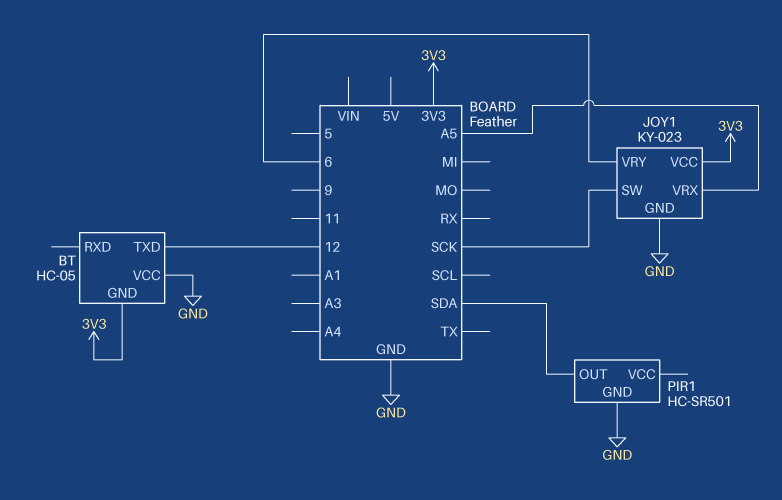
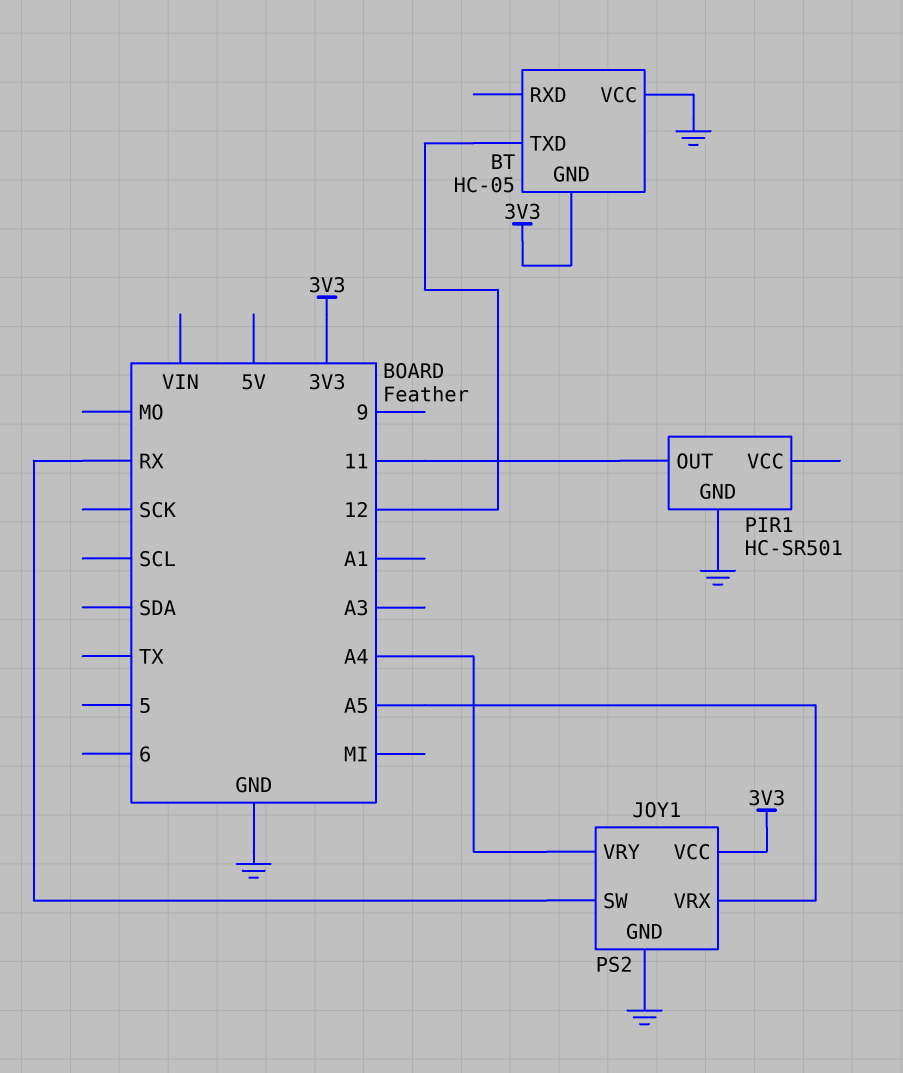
JOY1: KY-023 -> PS2
JOY1 pin SW: SCK -> RX
JOY1 pin VRY: 6 -> A4
PIR1 pin OUT: SDA -> 11

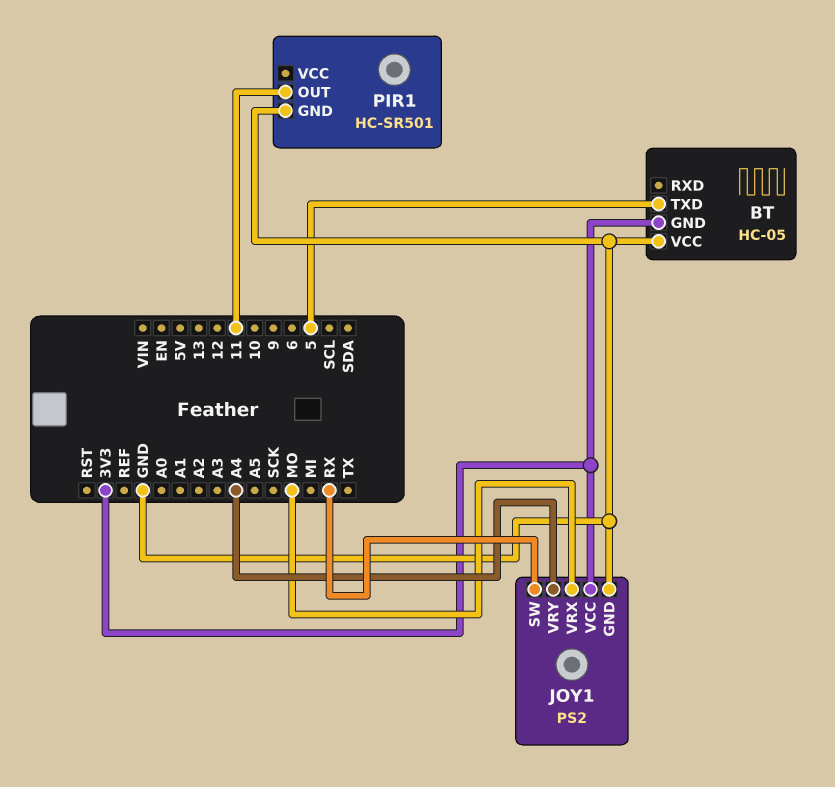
BT pin TXD: 12 -> 5
JOY1 pin VRX: A5 -> MO

